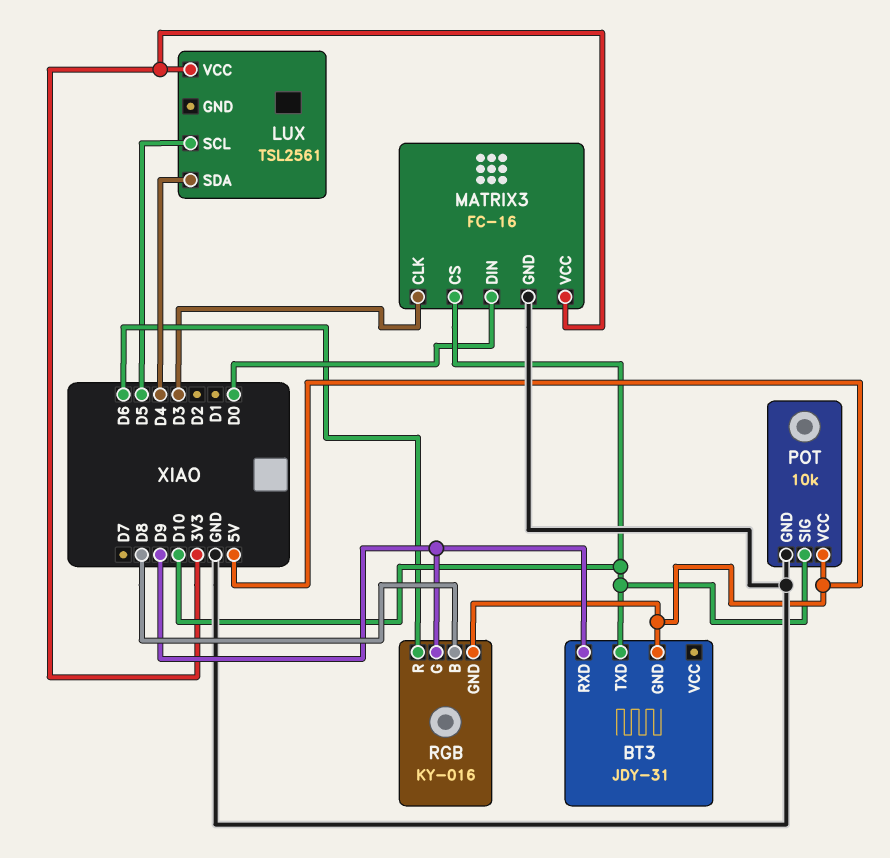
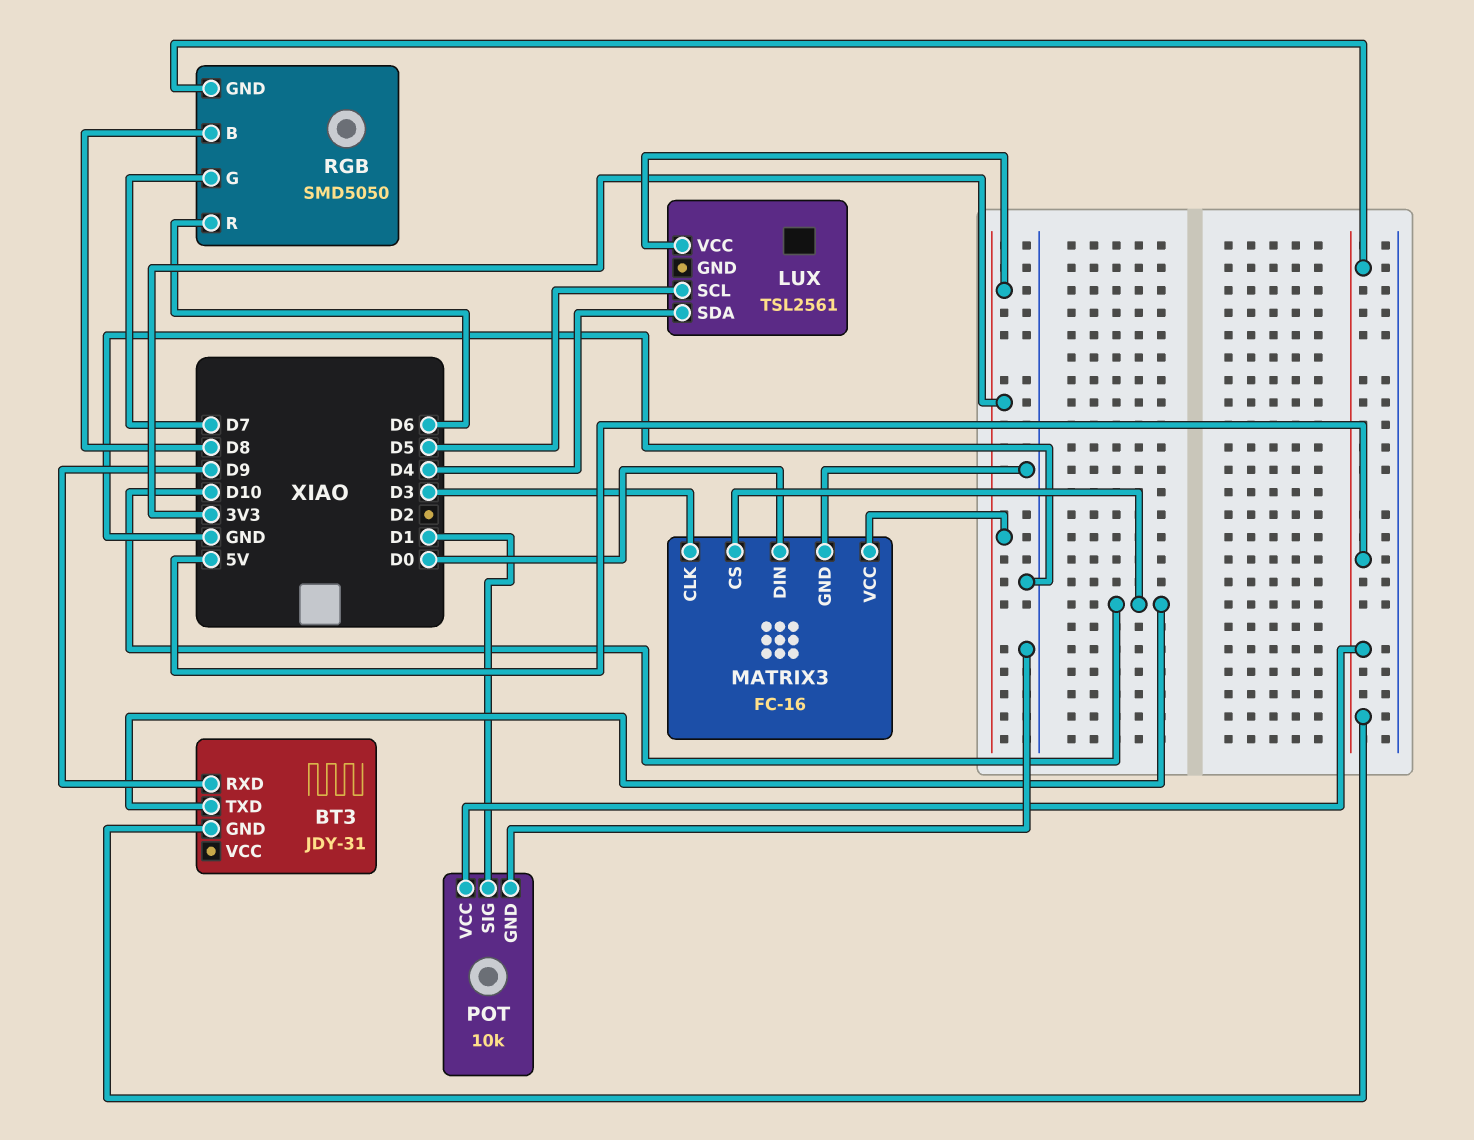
POT pin SIG: D10 -> D1
RGB: KY-016 -> SMD5050
RGB pin G: D9 -> D7

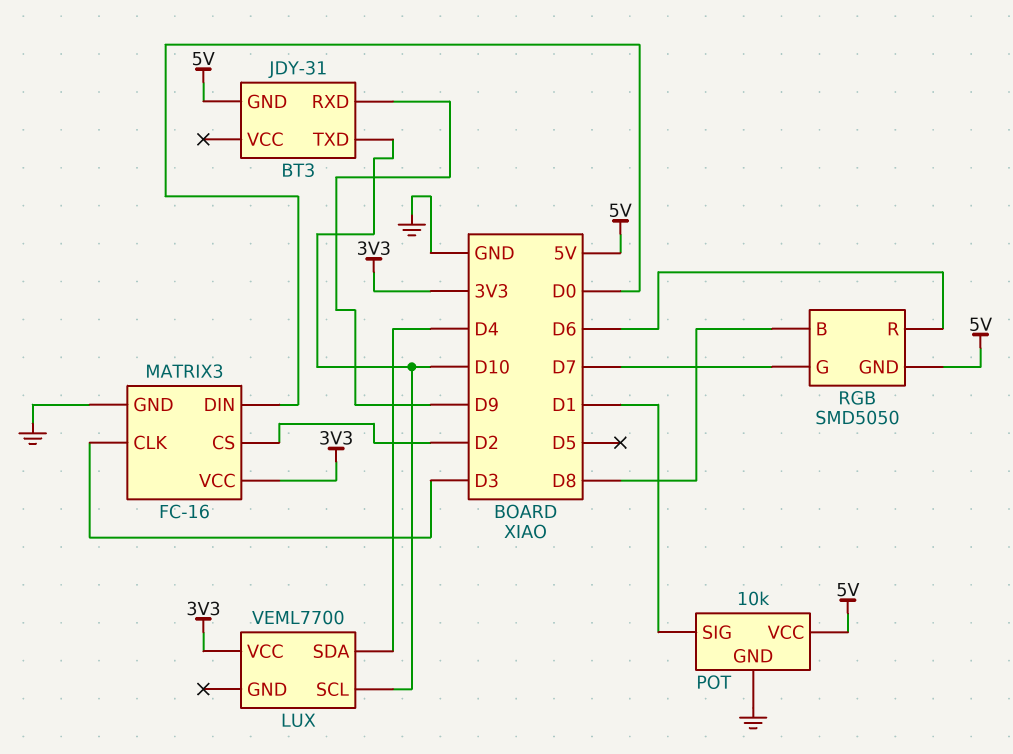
LUX: TSL2561 -> VEML7700
LUX pin SCL: D5 -> D10
MATRIX3 pin CS: D10 -> D2

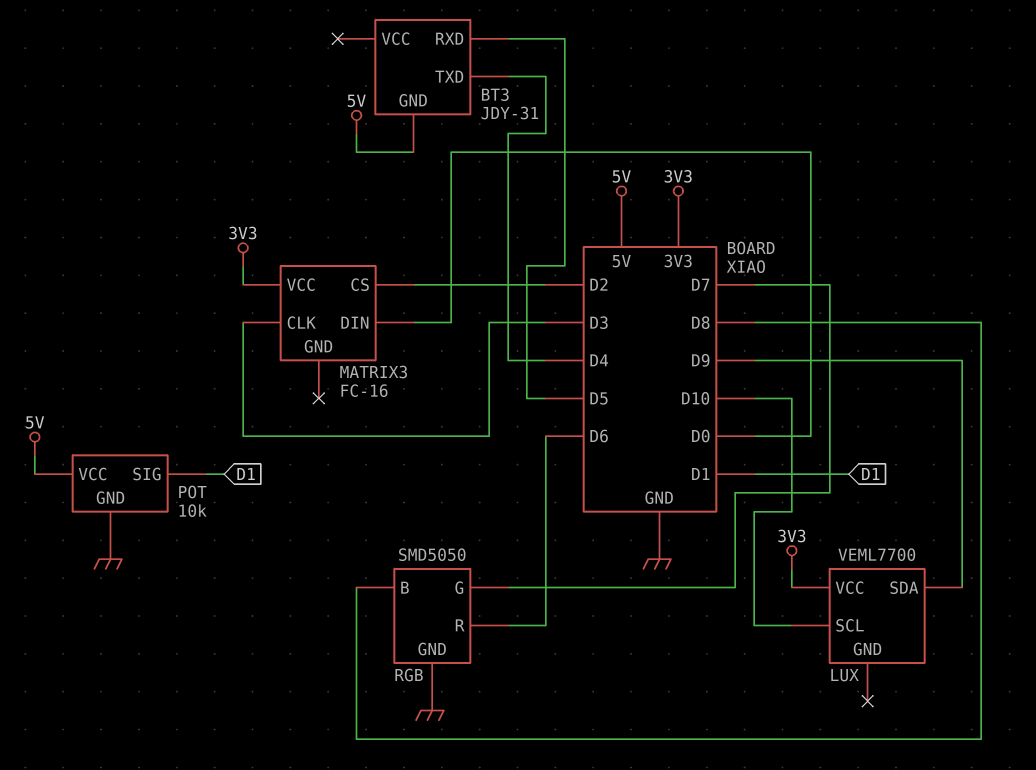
BT3 pin RXD: D9 -> D5
BT3 pin TXD: D10 -> D4
LUX pin SDA: D4 -> D9
MATRIX3 pin GND: GND -> none
RGB pin GND: 5V -> GND

